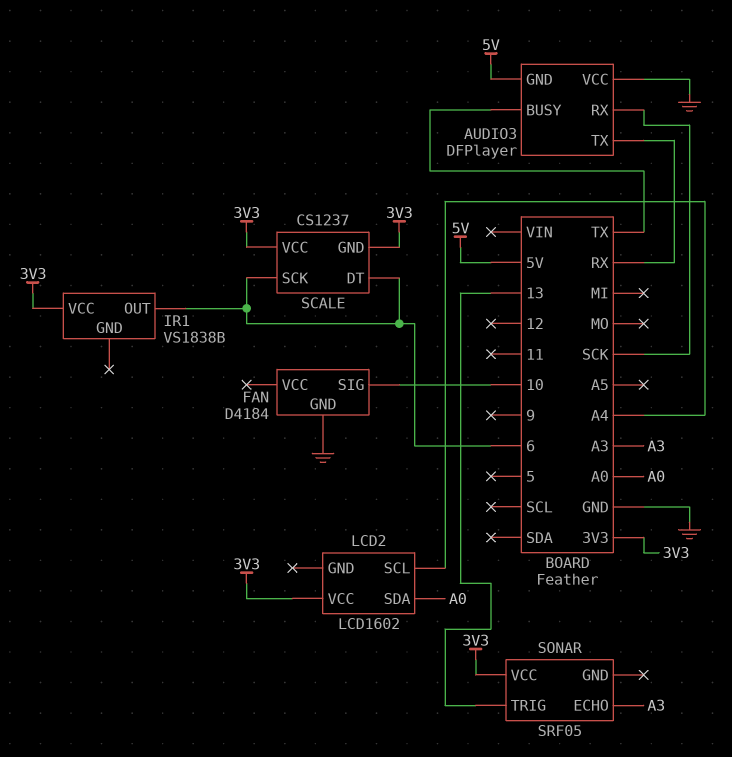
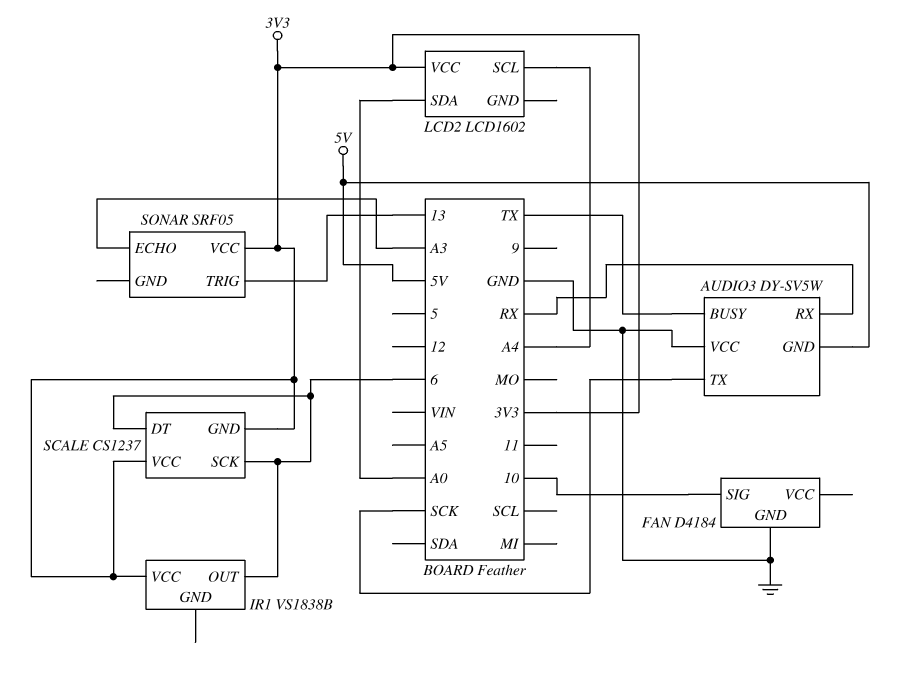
AUDIO3: DFPlayer -> DY-SV5W
AUDIO3 pin RX: SCK -> RX
AUDIO3 pin TX: RX -> SCK

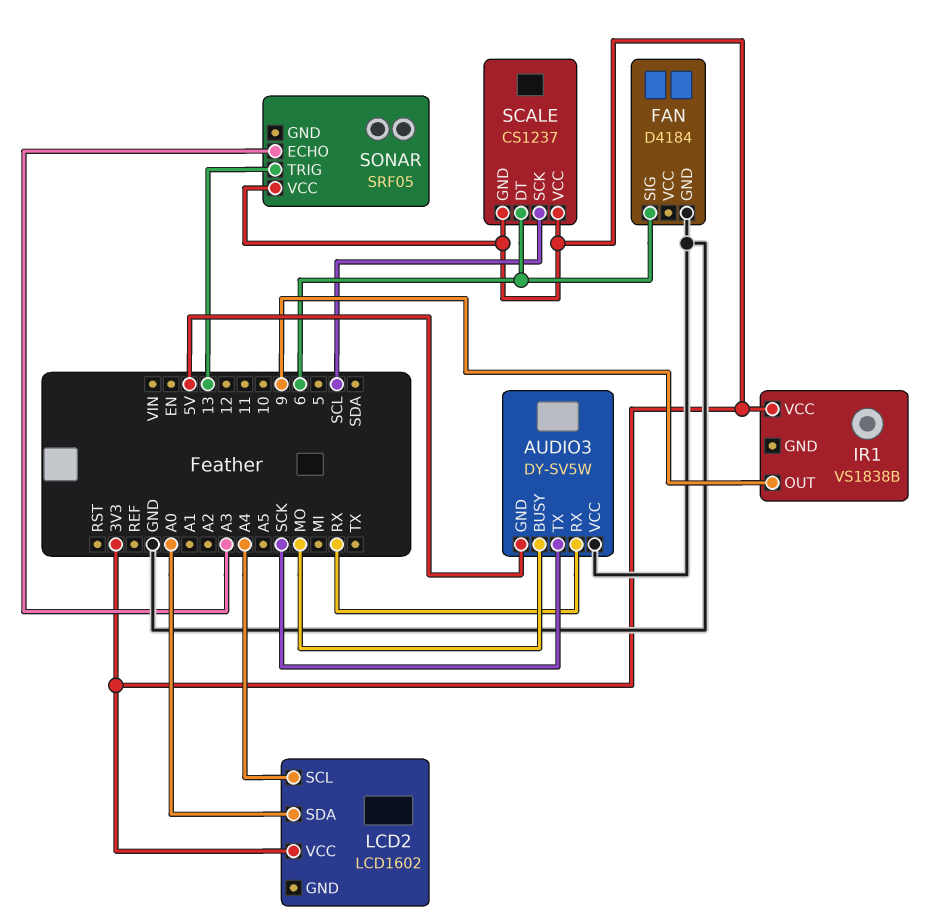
AUDIO3 pin BUSY: TX -> MO
FAN pin SIG: 10 -> 6
IR1 pin OUT: 6 -> 9
SCALE pin SCK: 6 -> SCL

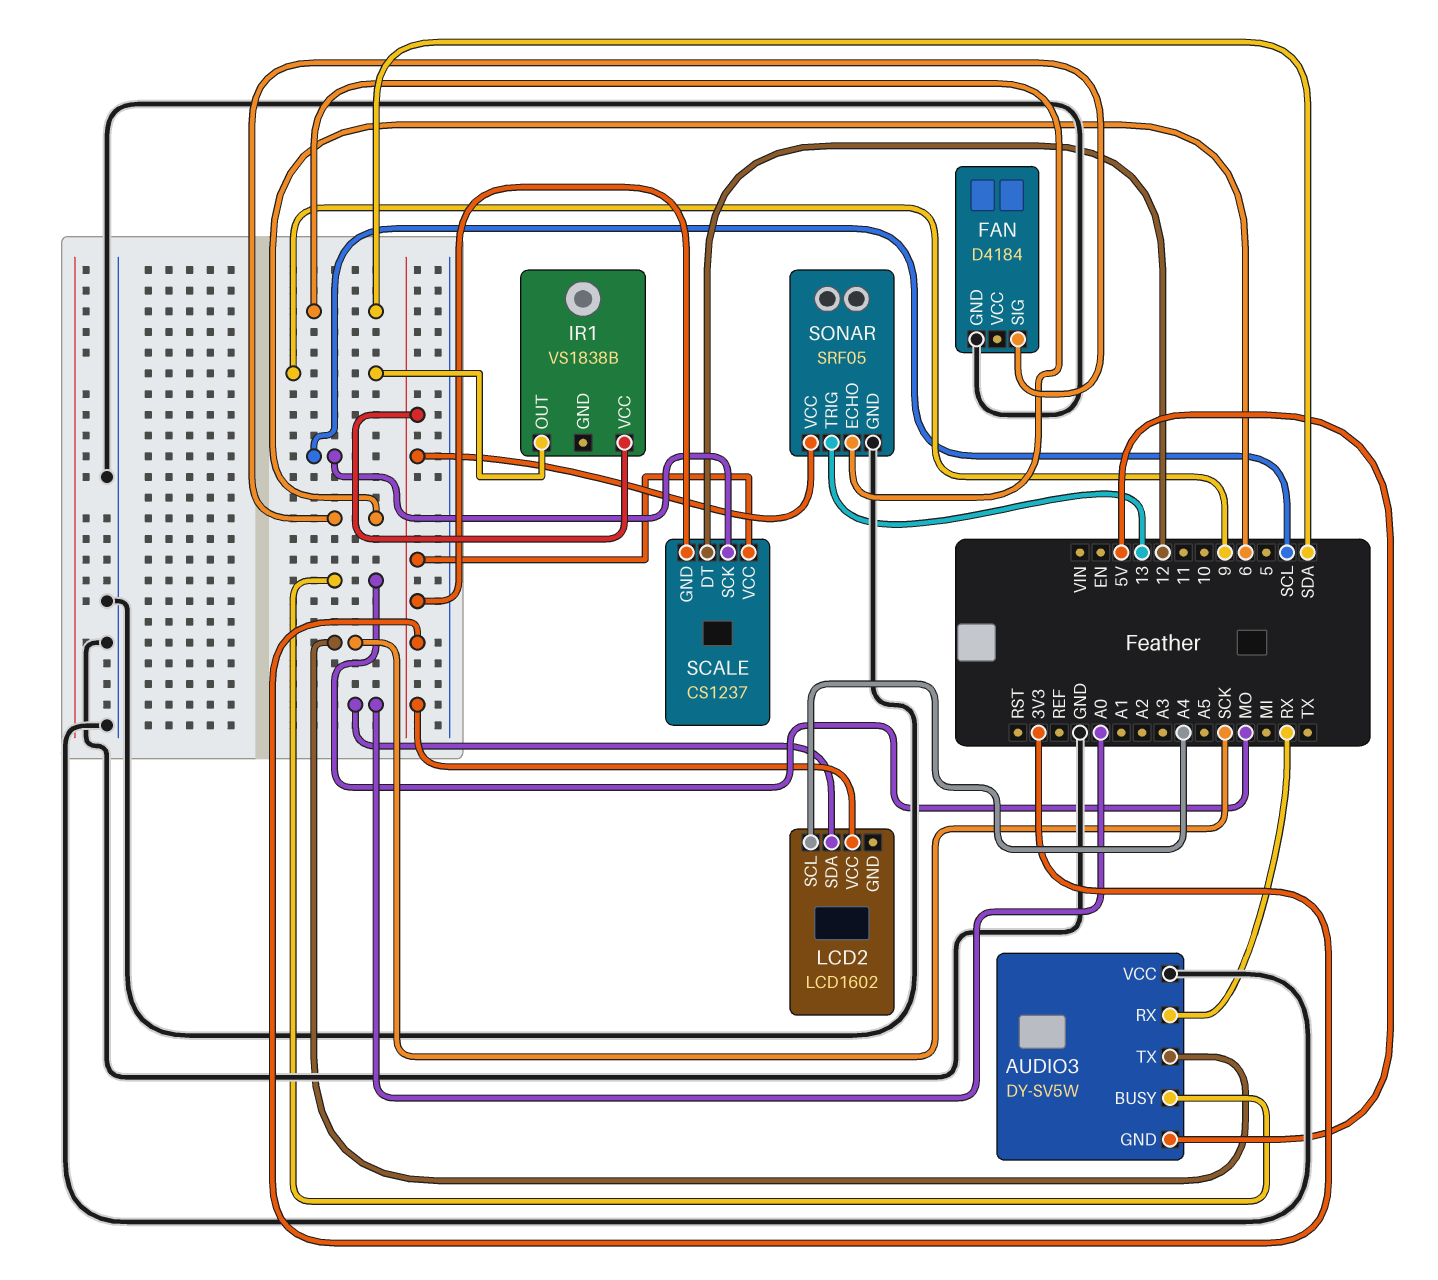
SCALE pin DT: 6 -> 12
SONAR pin ECHO: A3 -> SDA
SONAR pin GND: none -> GND

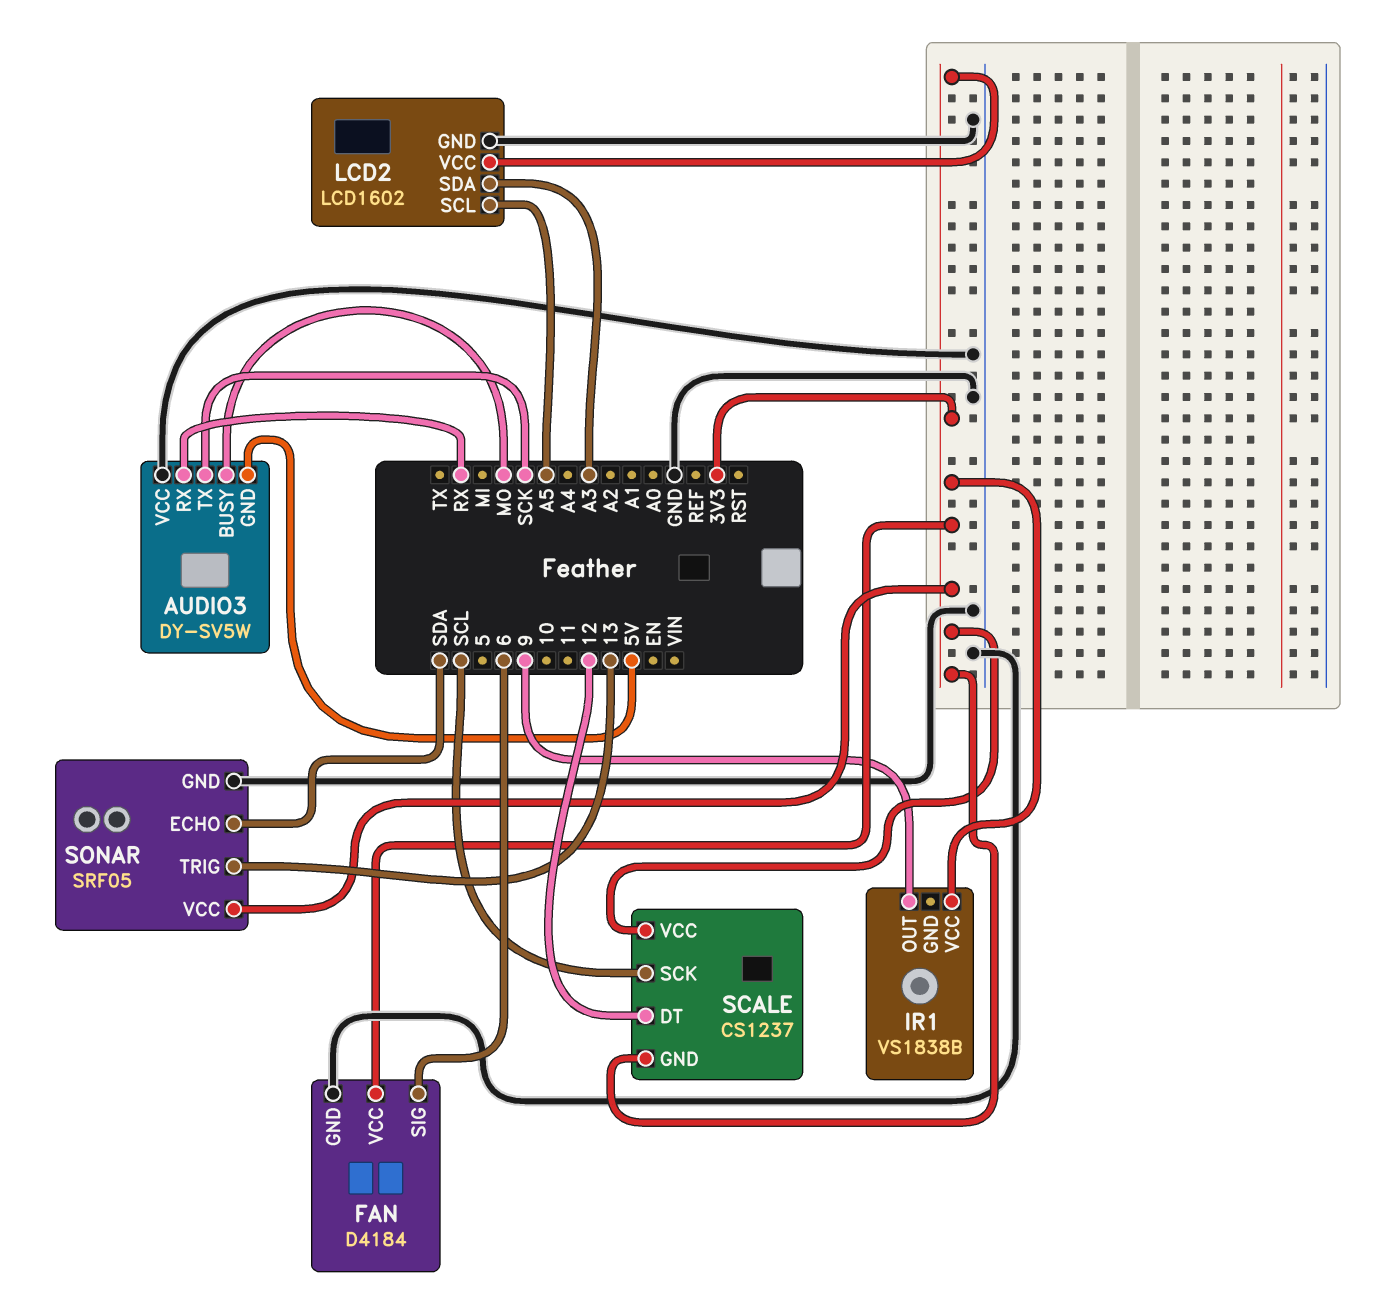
FAN pin VCC: none -> 3V3
LCD2 pin GND: none -> GND
LCD2 pin SCL: A4 -> A5
LCD2 pin SDA: A0 -> A3

